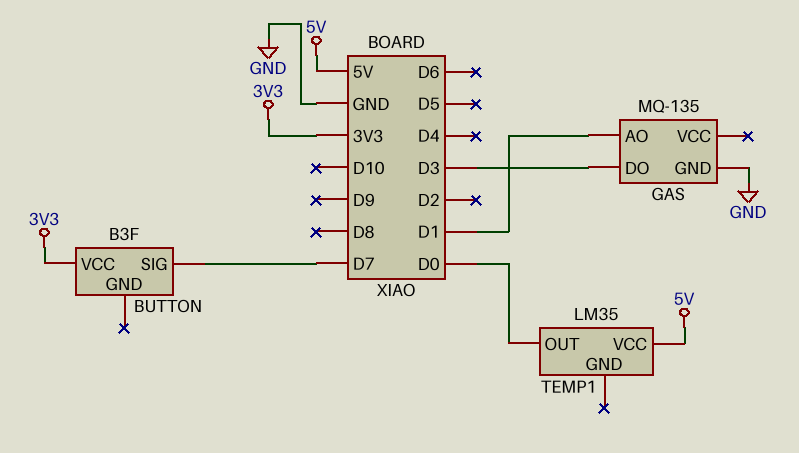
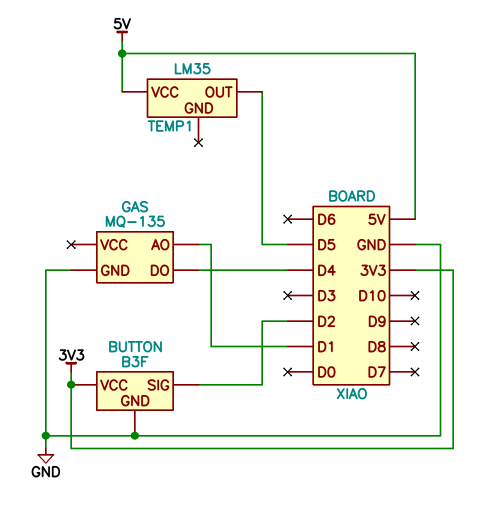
BUTTON pin GND: none -> GND
BUTTON pin SIG: D7 -> D2
GAS pin DO: D3 -> D4
TEMP1 pin OUT: D0 -> D5

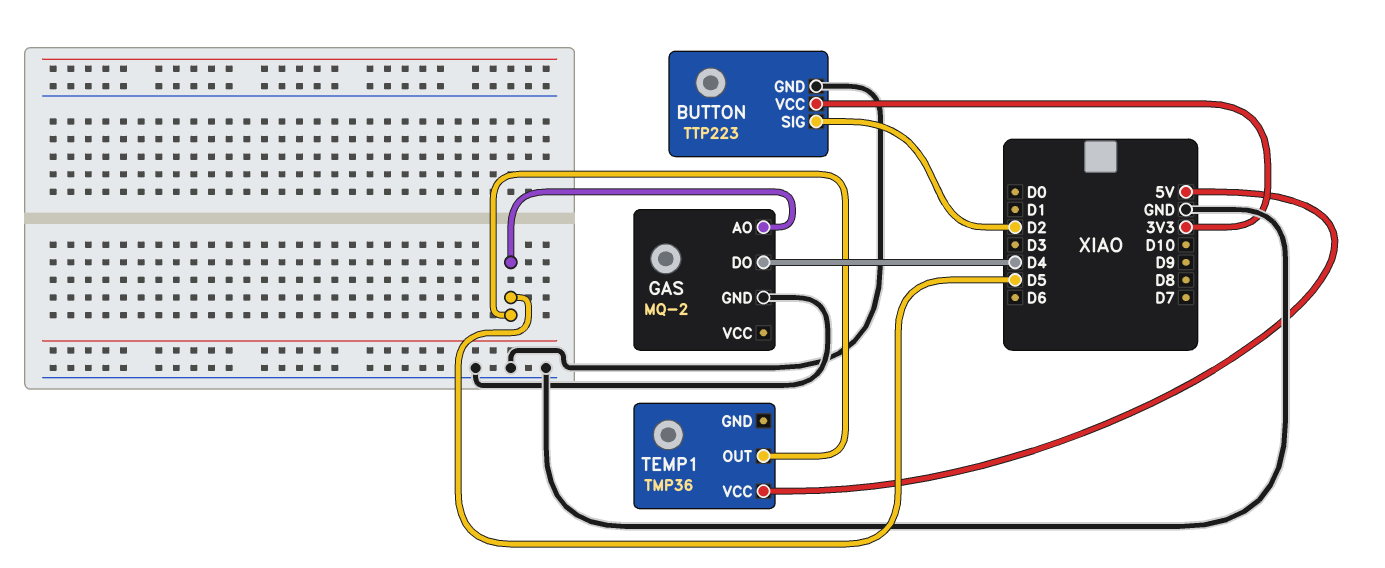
BUTTON: B3F -> TTP223
GAS: MQ-135 -> MQ-2
GAS pin AO: D1 -> D5
TEMP1: LM35 -> TMP36

